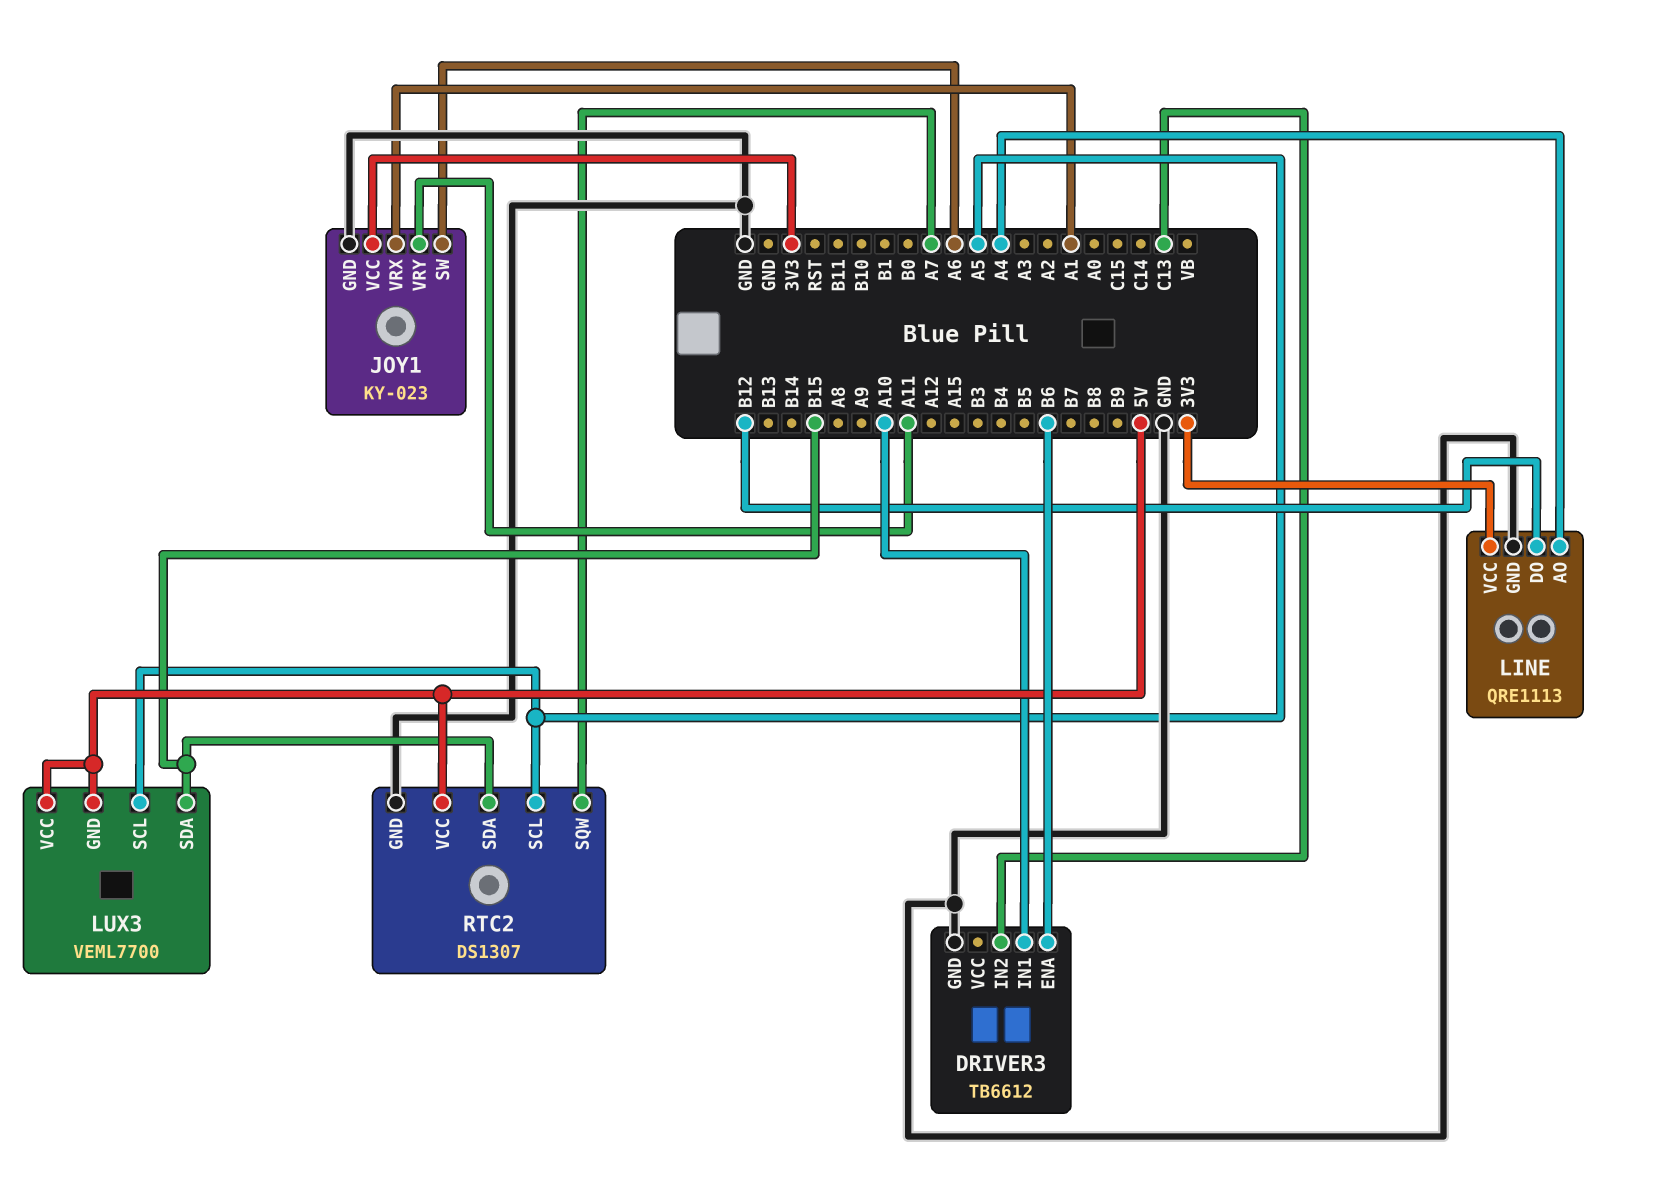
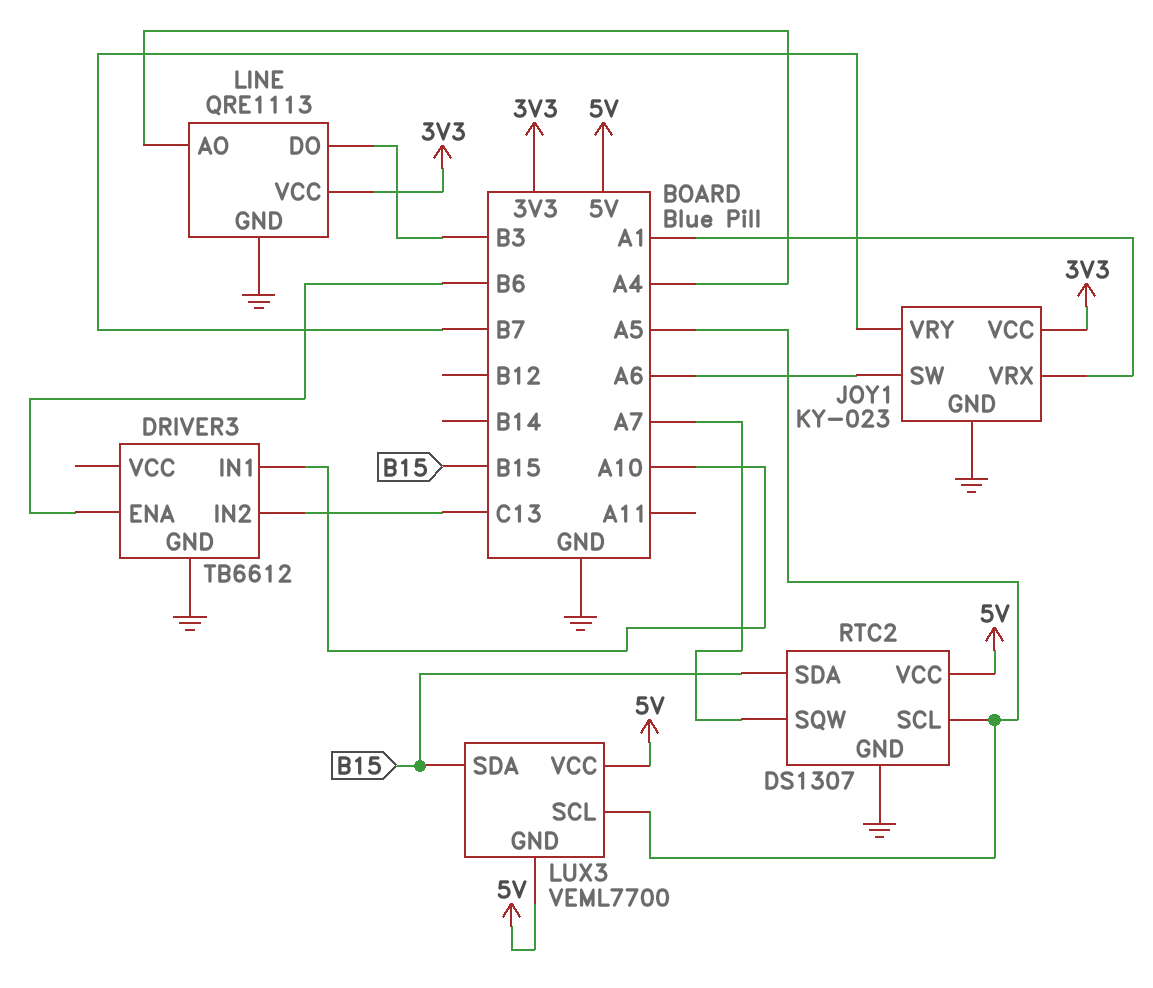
JOY1 pin VRY: A11 -> B7
LINE pin DO: B12 -> B3

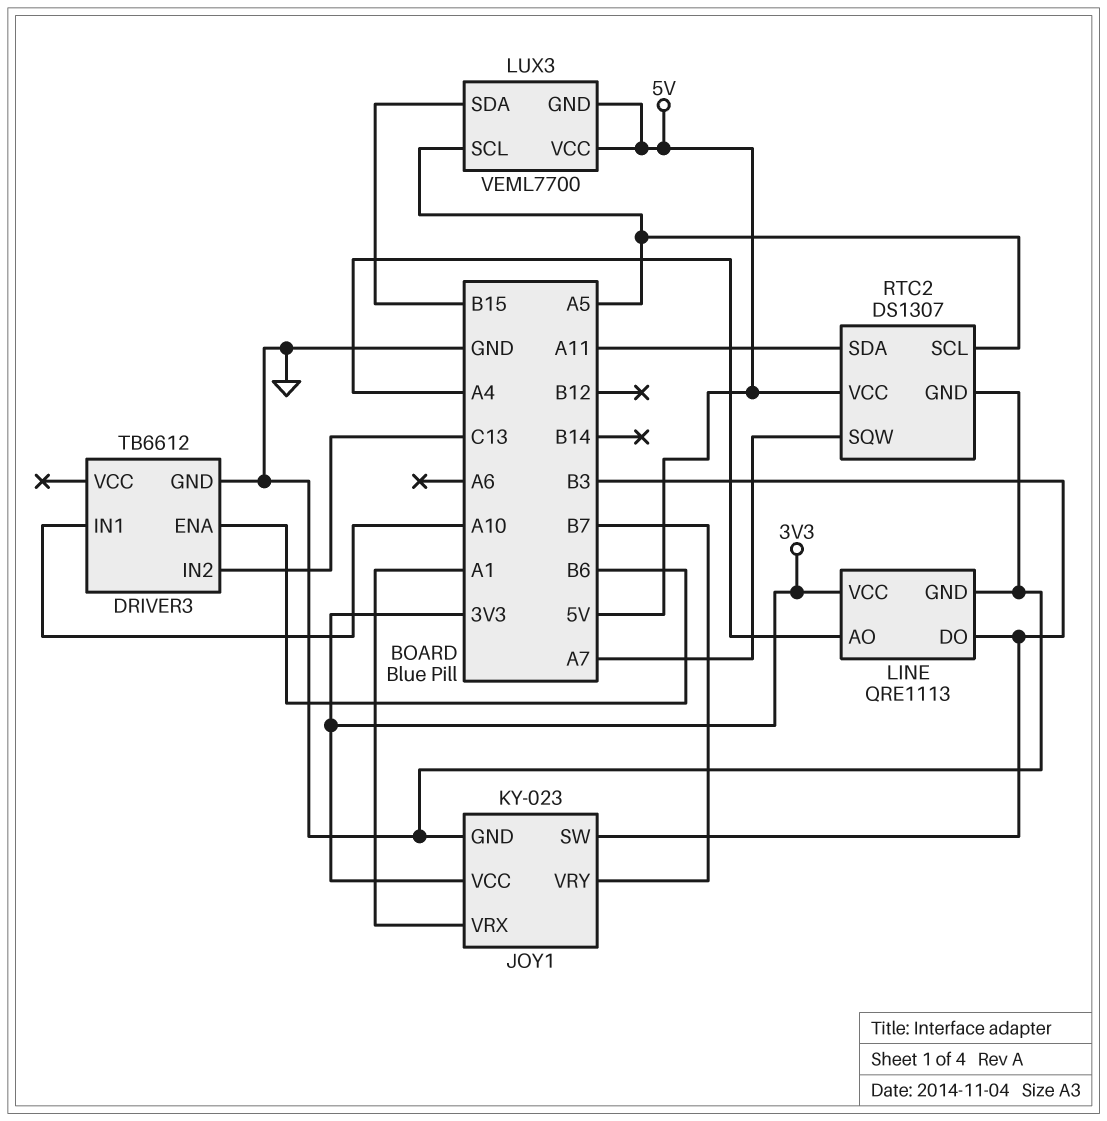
JOY1 pin SW: A6 -> B3
RTC2 pin SDA: B15 -> A11

